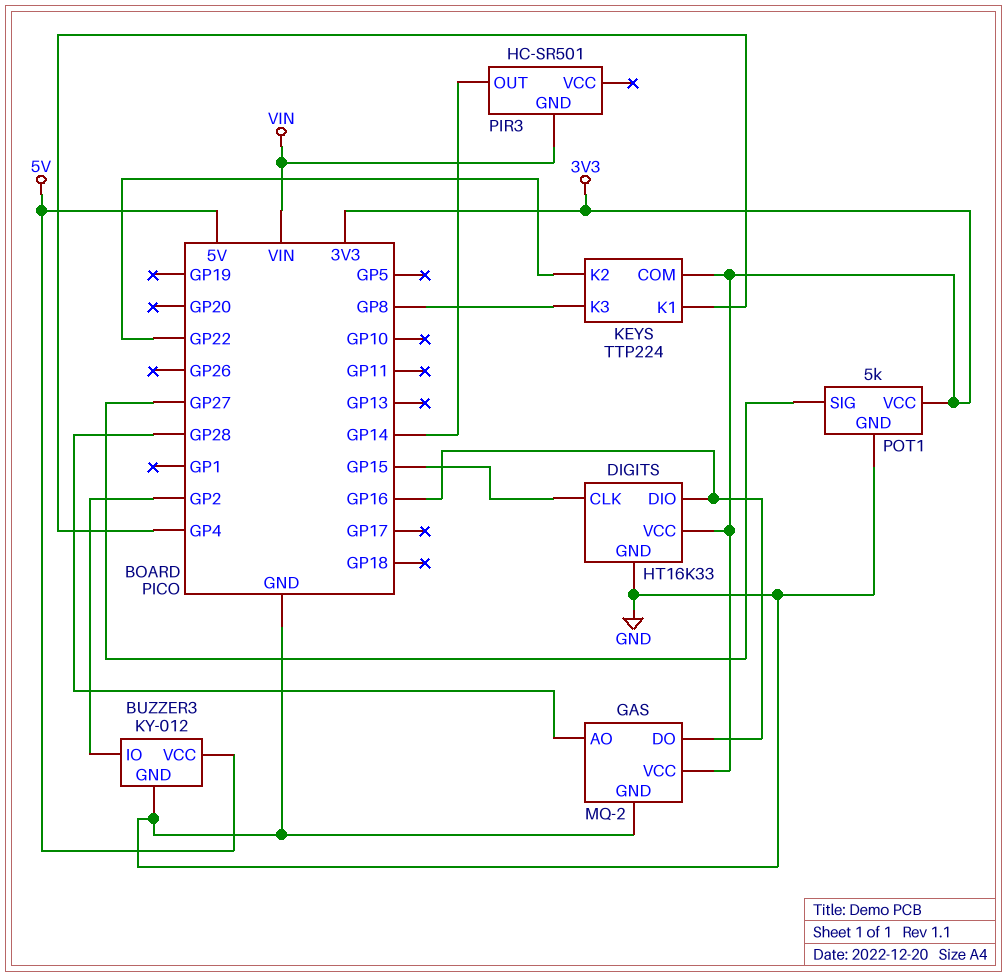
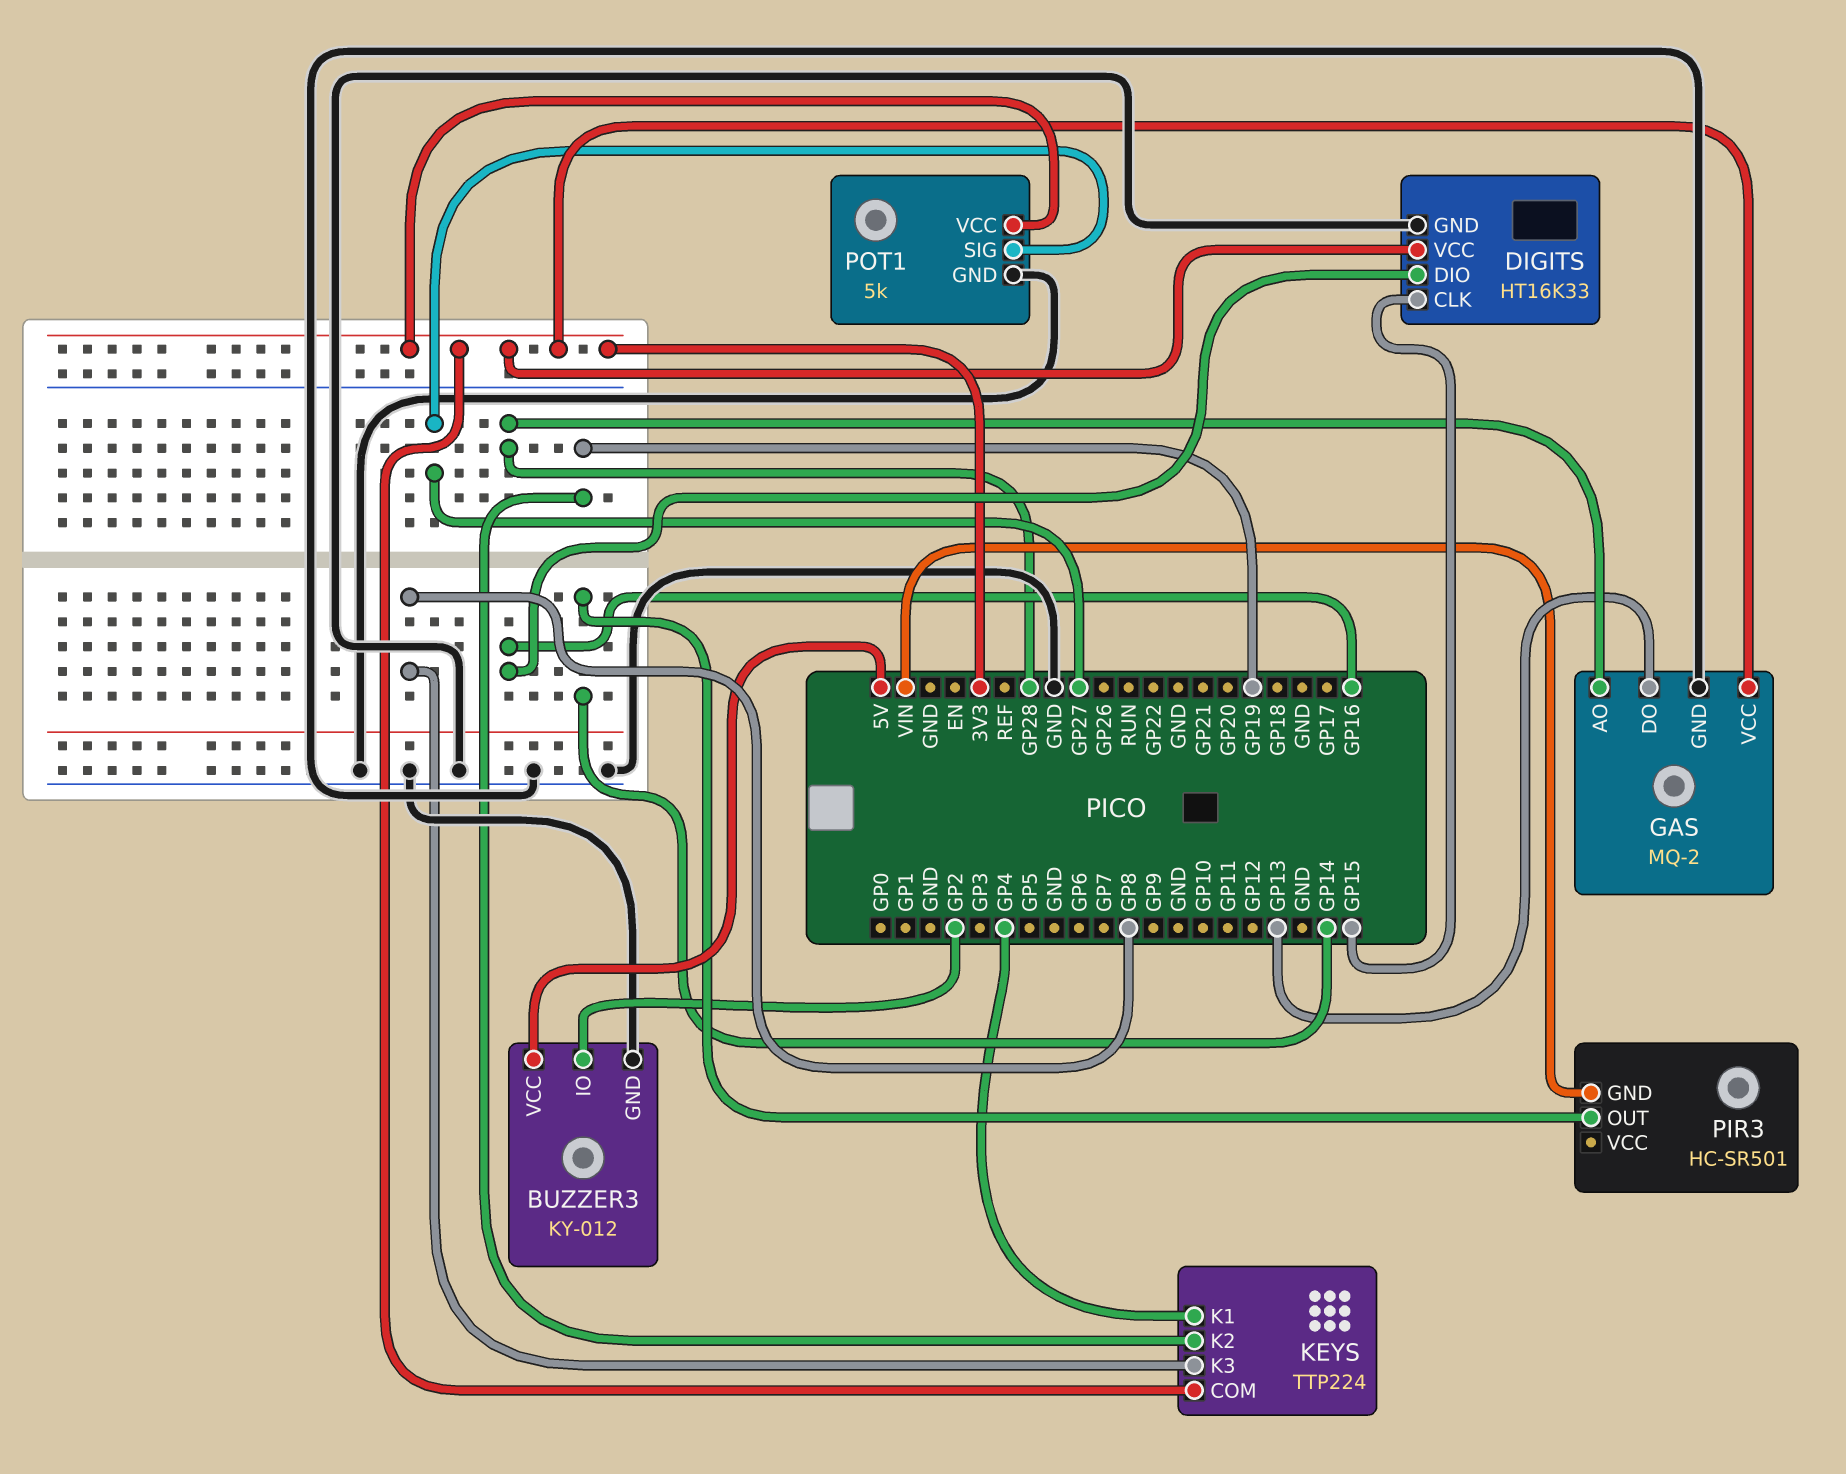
GAS pin DO: GP16 -> GP13
KEYS pin K2: GP22 -> GP19

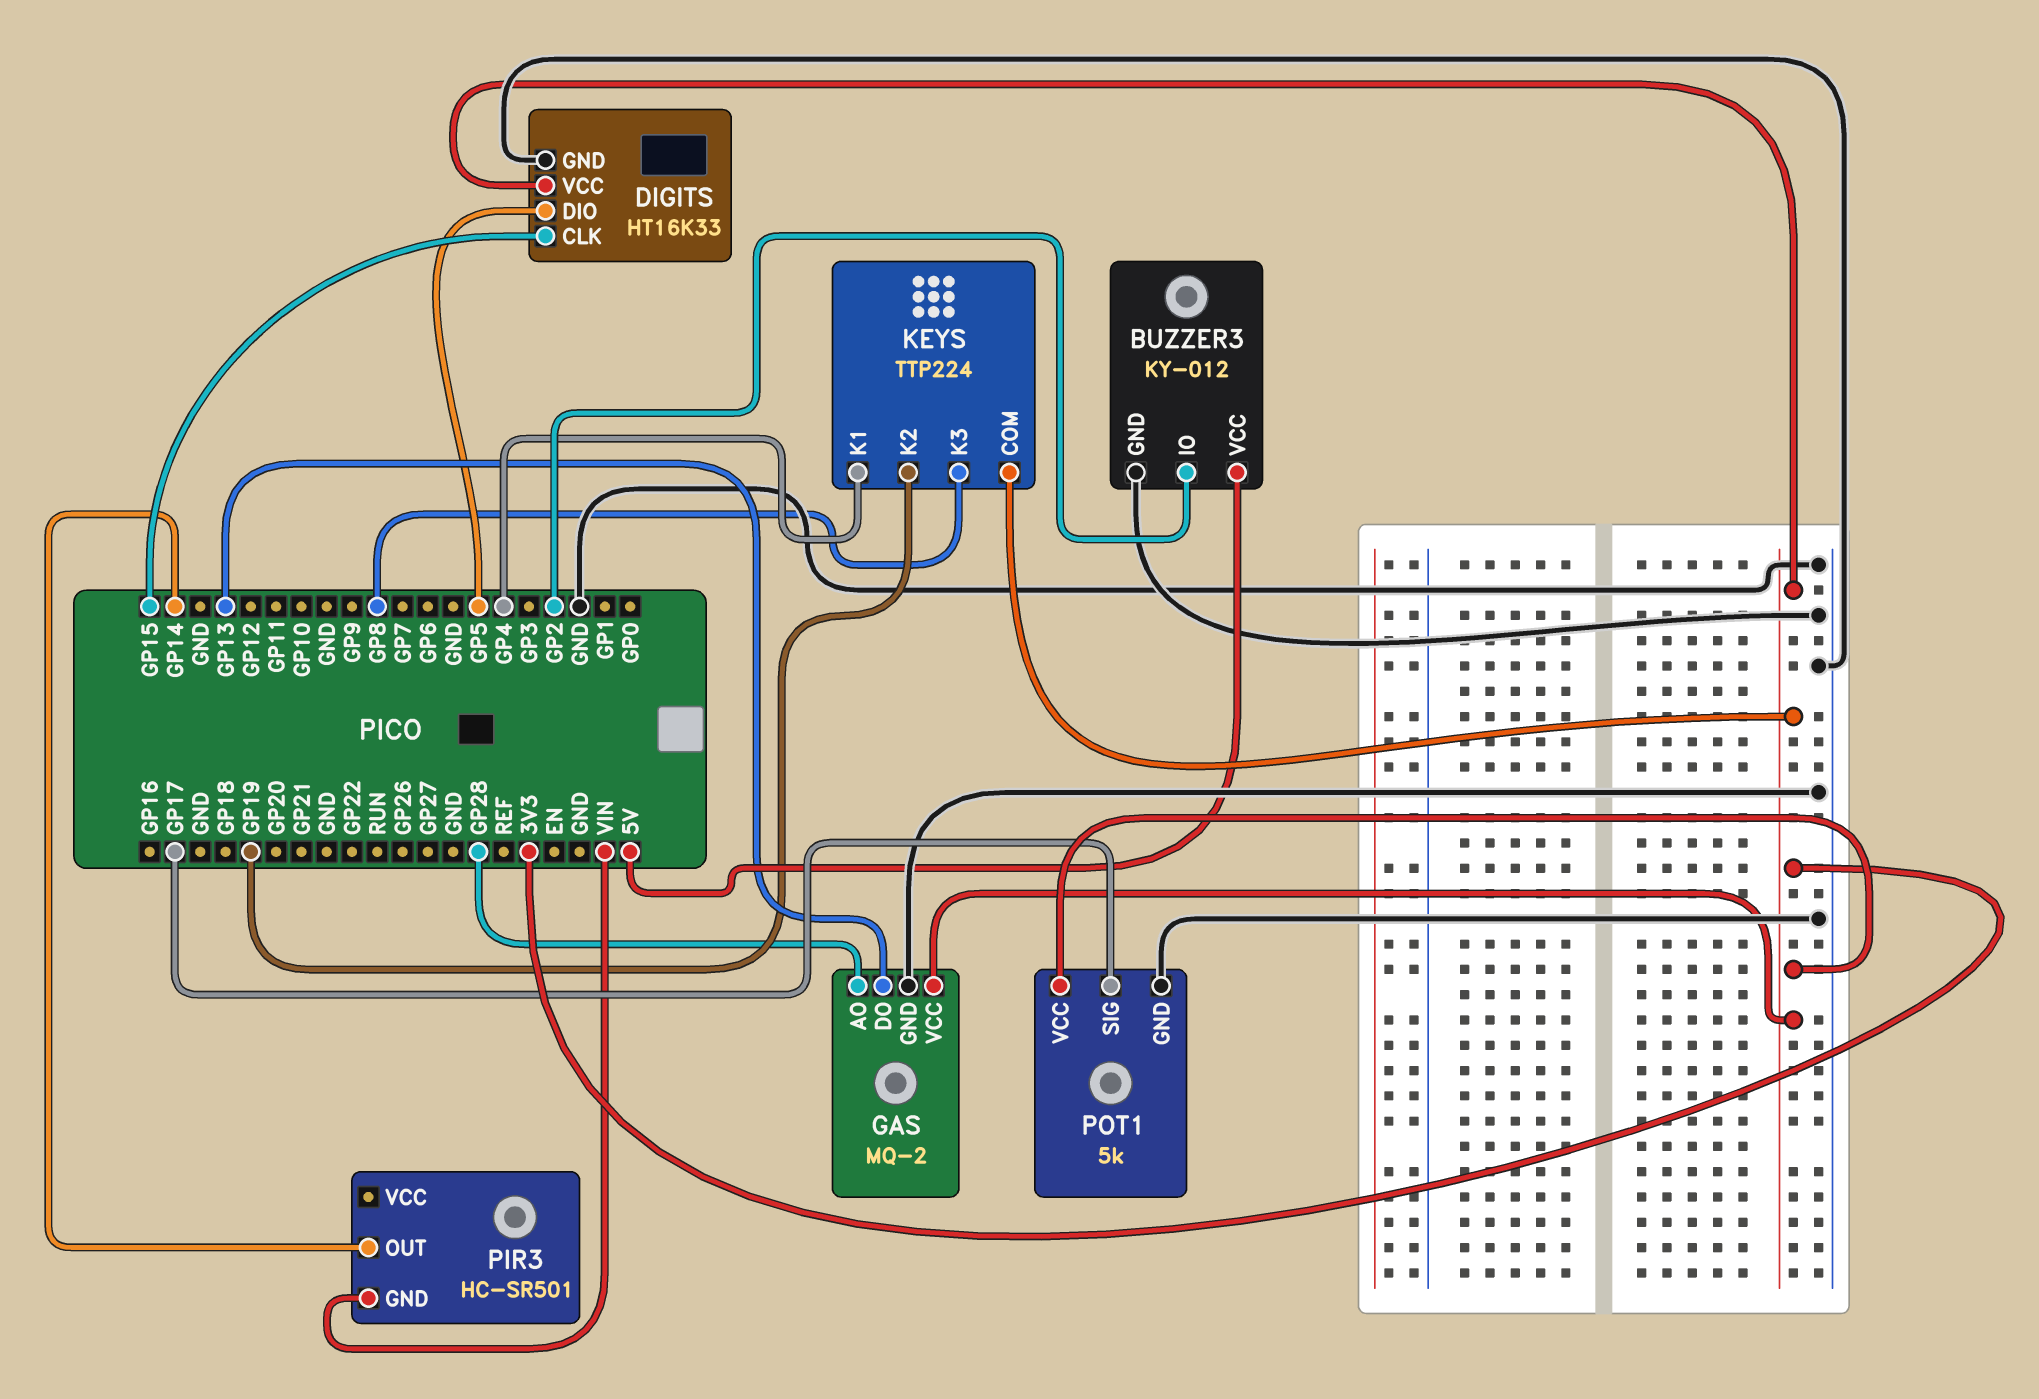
DIGITS pin DIO: GP16 -> GP5
POT1 pin SIG: GP27 -> GP17

